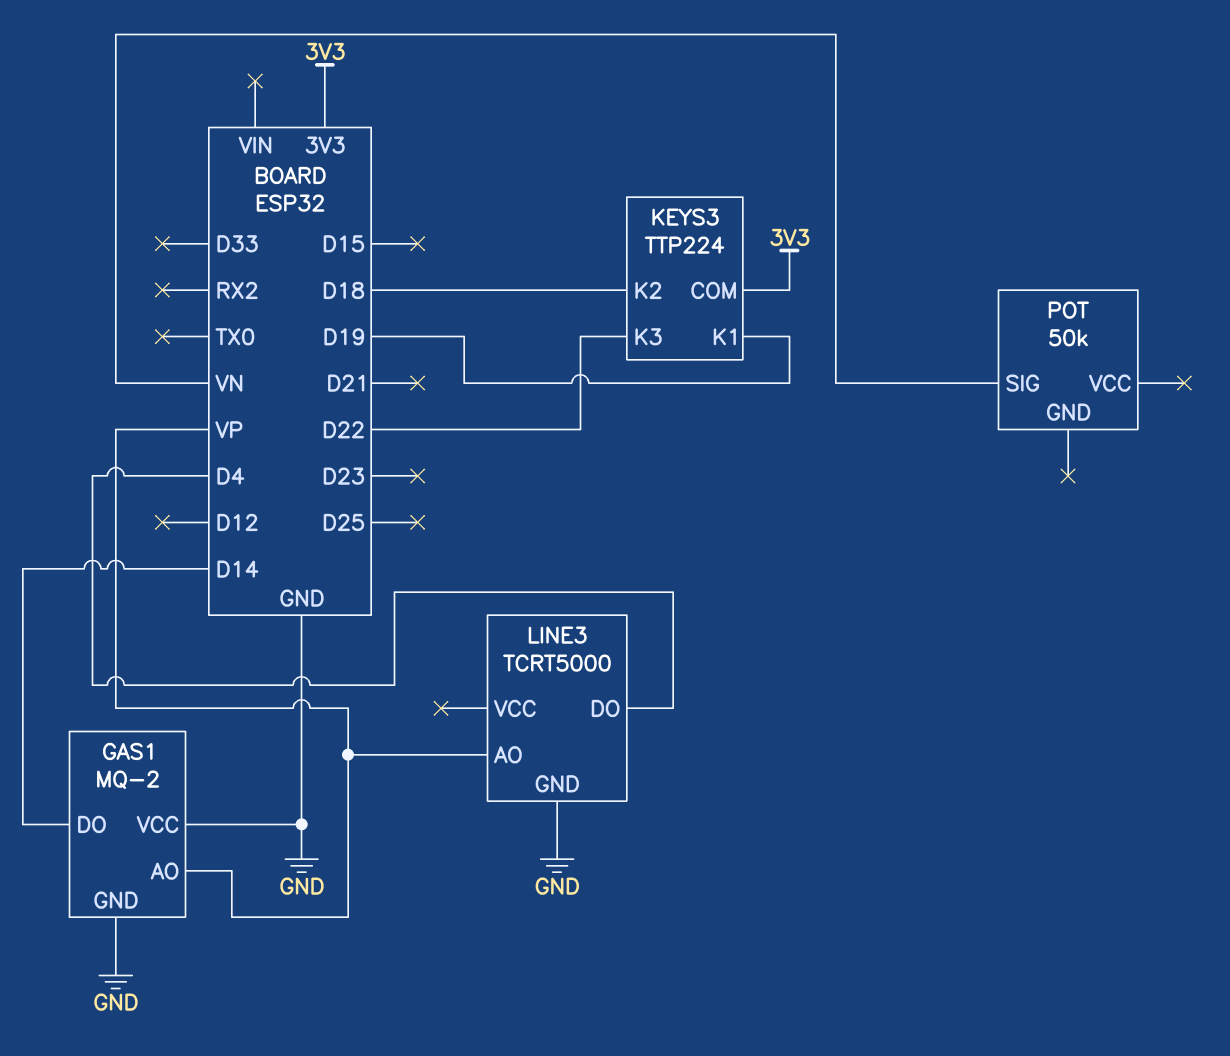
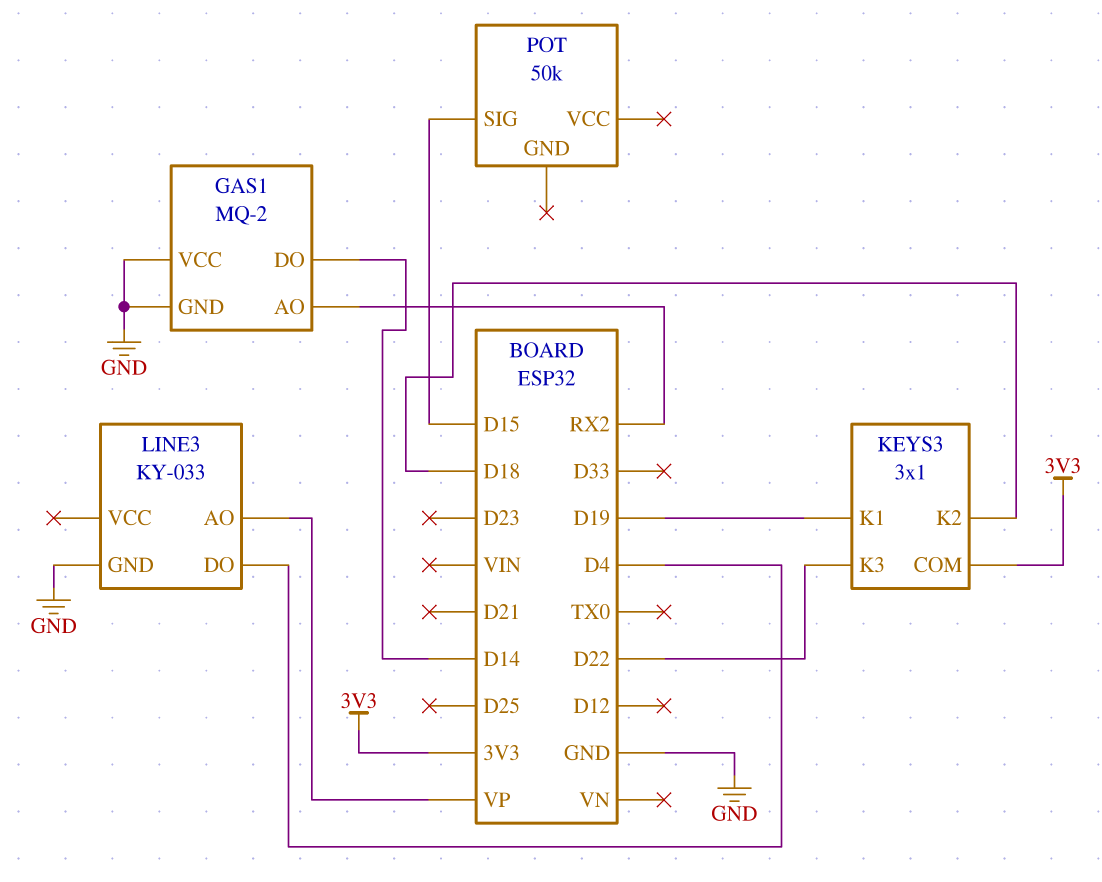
GAS1 pin AO: VP -> RX2
KEYS3: TTP224 -> 3x1
LINE3: TCRT5000 -> KY-033
POT pin SIG: VN -> D15

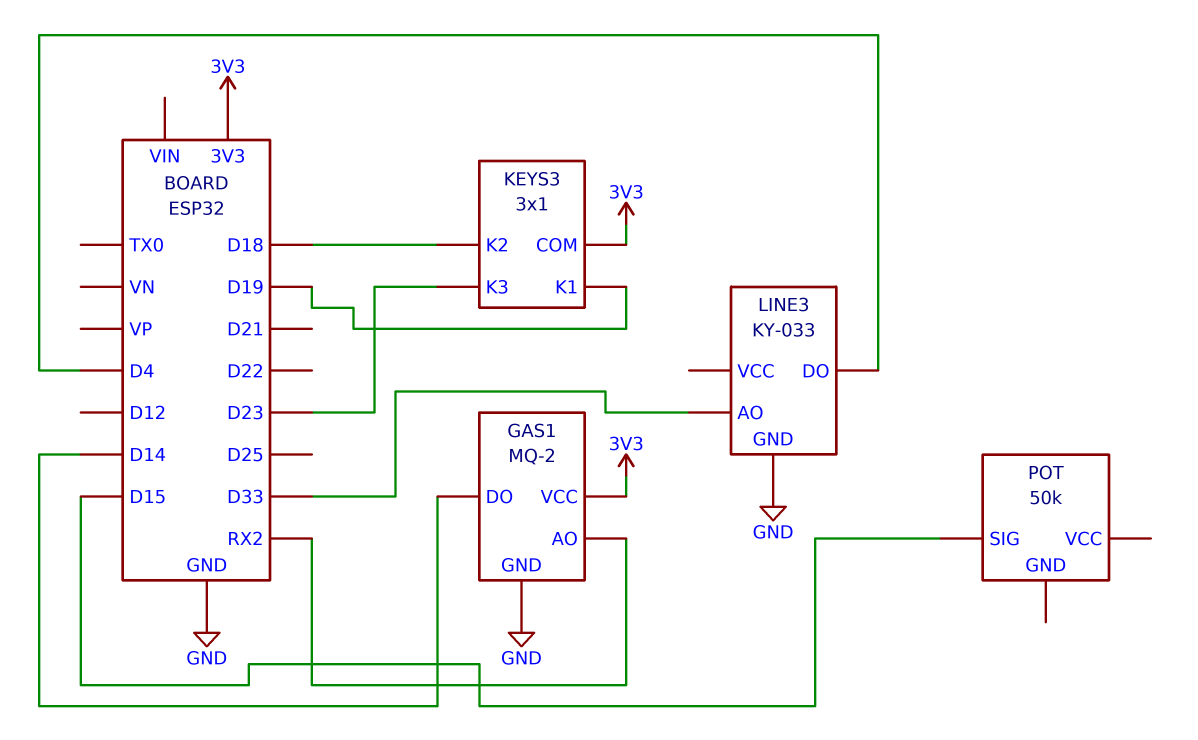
GAS1 pin VCC: GND -> 3V3
KEYS3 pin K3: D22 -> D23
LINE3 pin AO: VP -> D33

